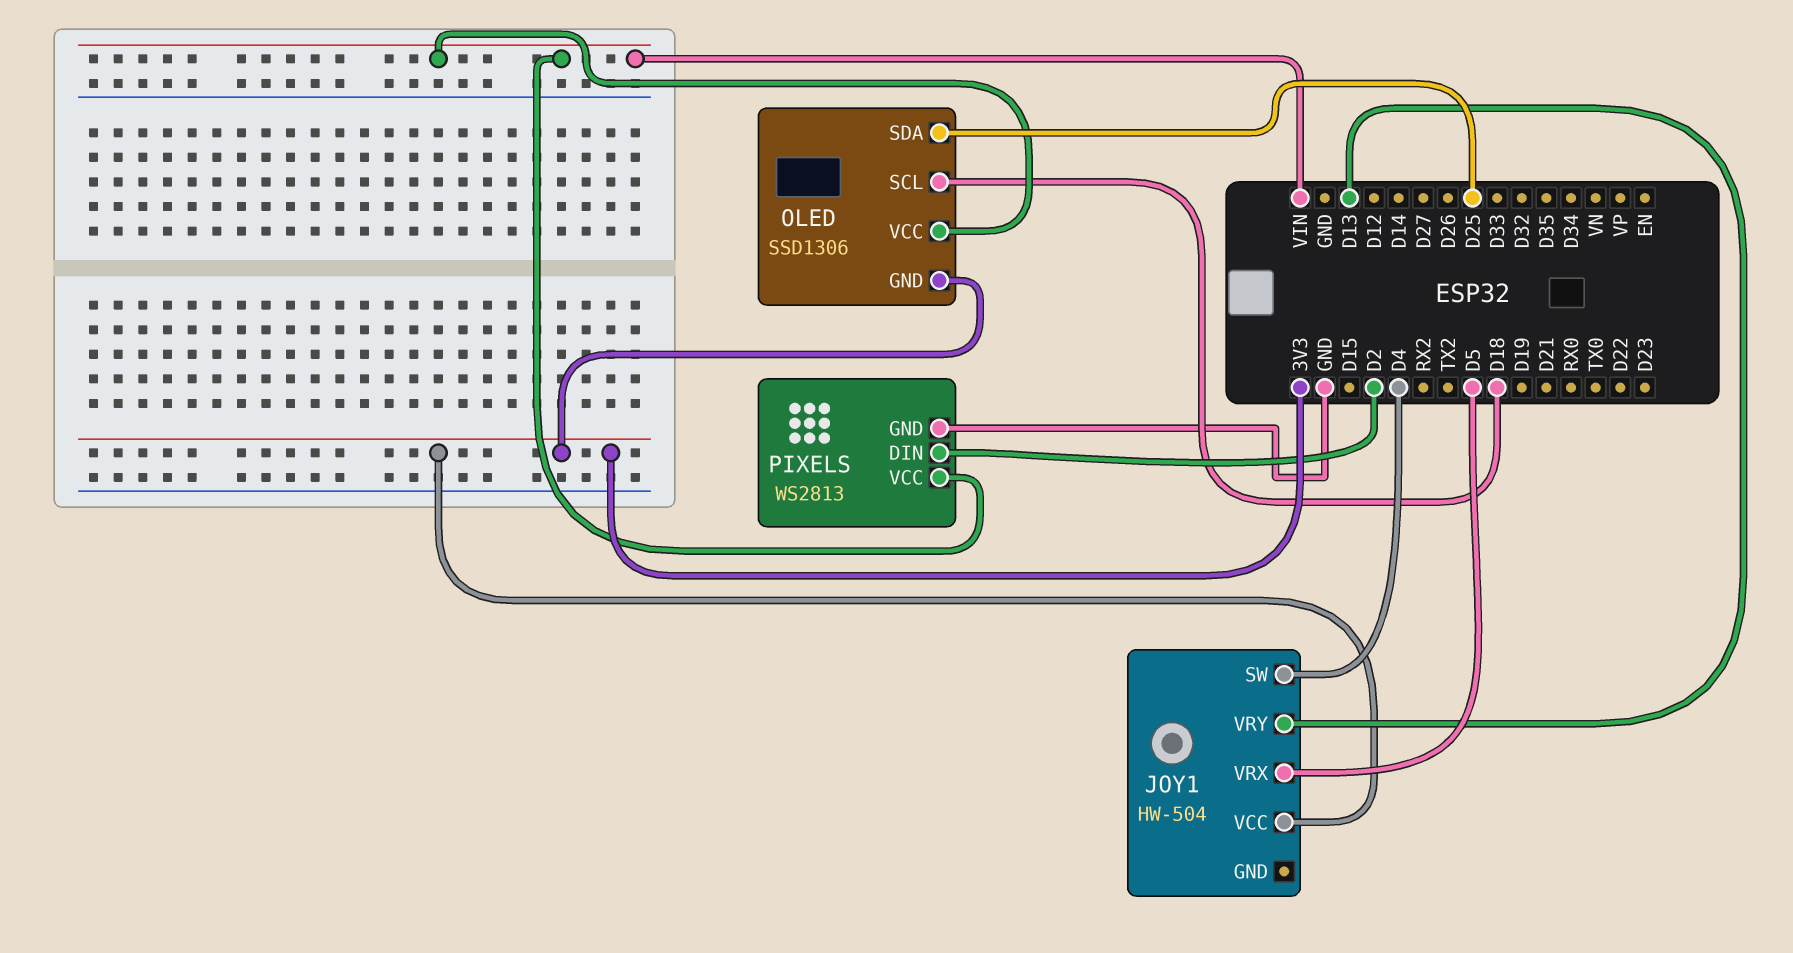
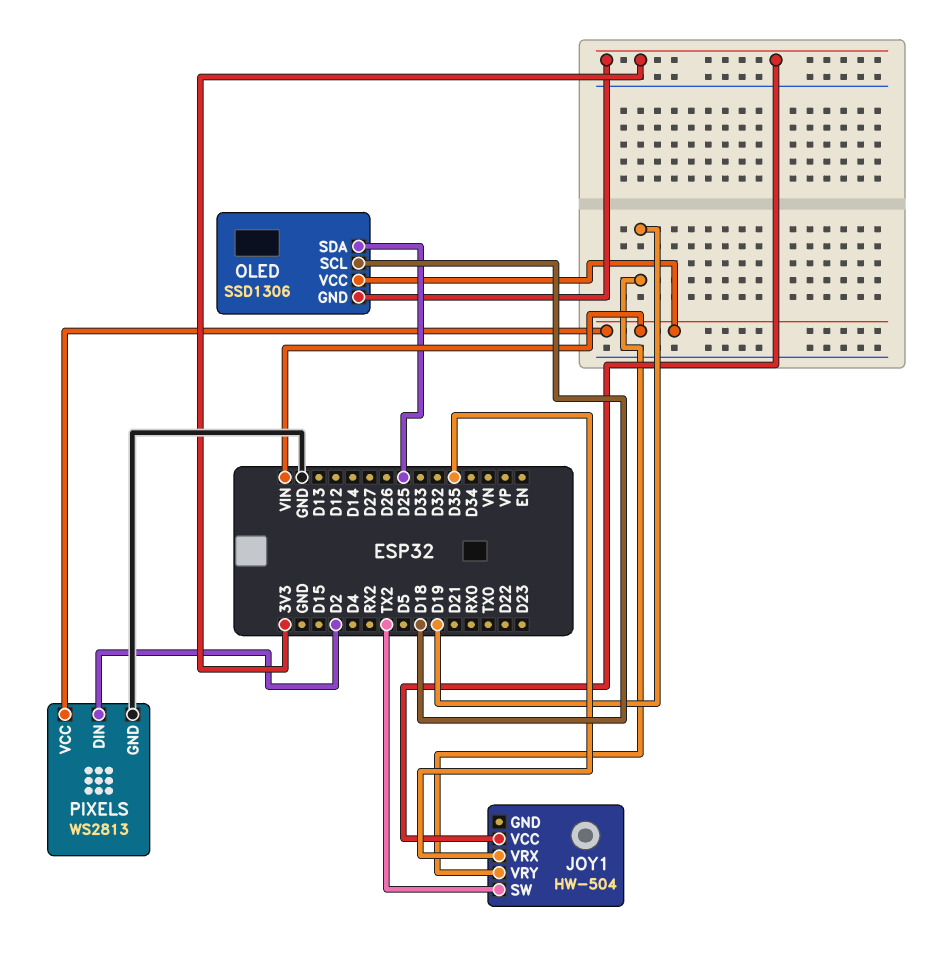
JOY1 pin SW: D4 -> TX2
JOY1 pin VRX: D5 -> D35
JOY1 pin VRY: D13 -> D19

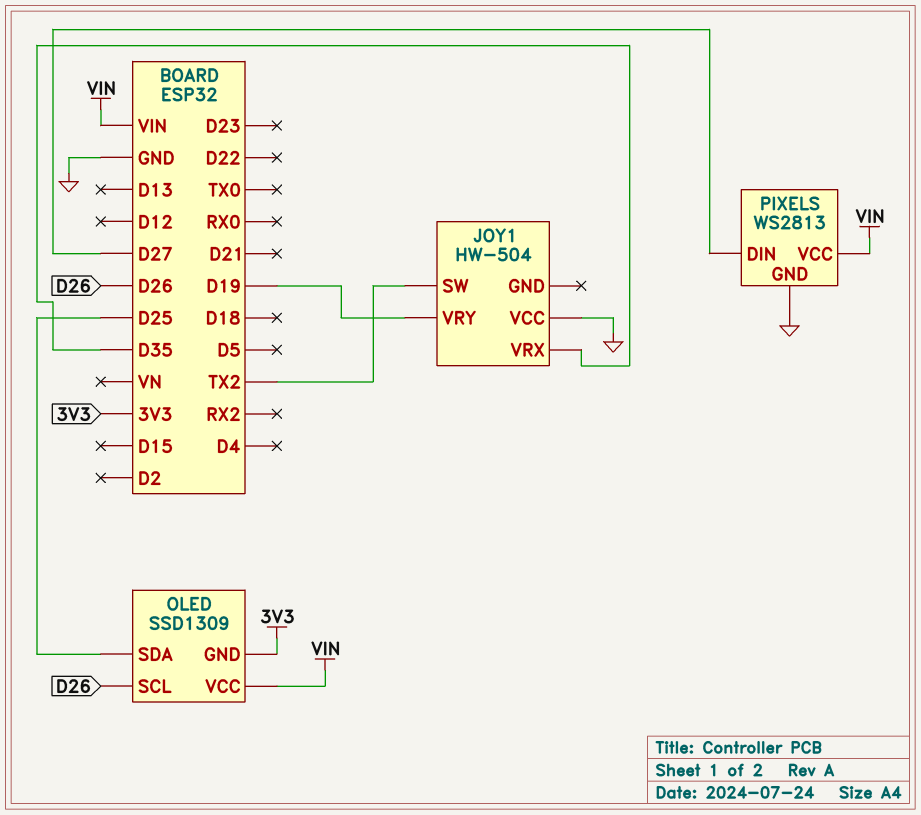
JOY1 pin VCC: 3V3 -> GND
OLED: SSD1306 -> SSD1309
OLED pin SCL: D18 -> D26
PIXELS pin DIN: D2 -> D27

